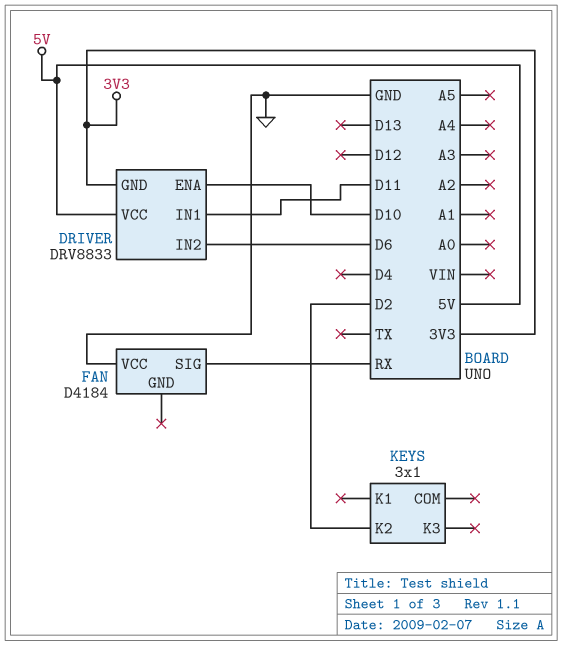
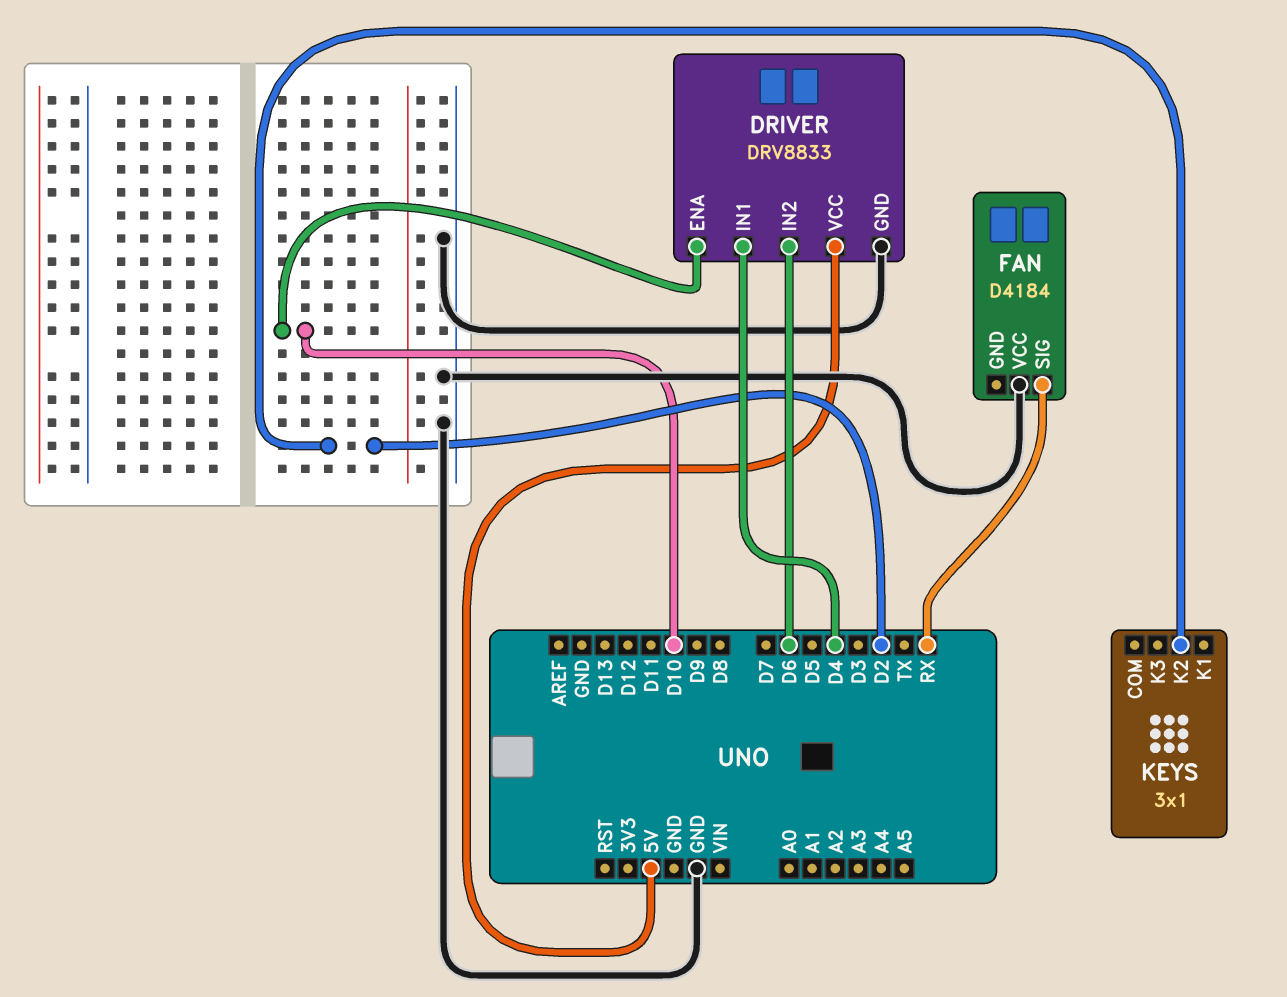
DRIVER pin GND: 3V3 -> GND
DRIVER pin IN1: D11 -> D4

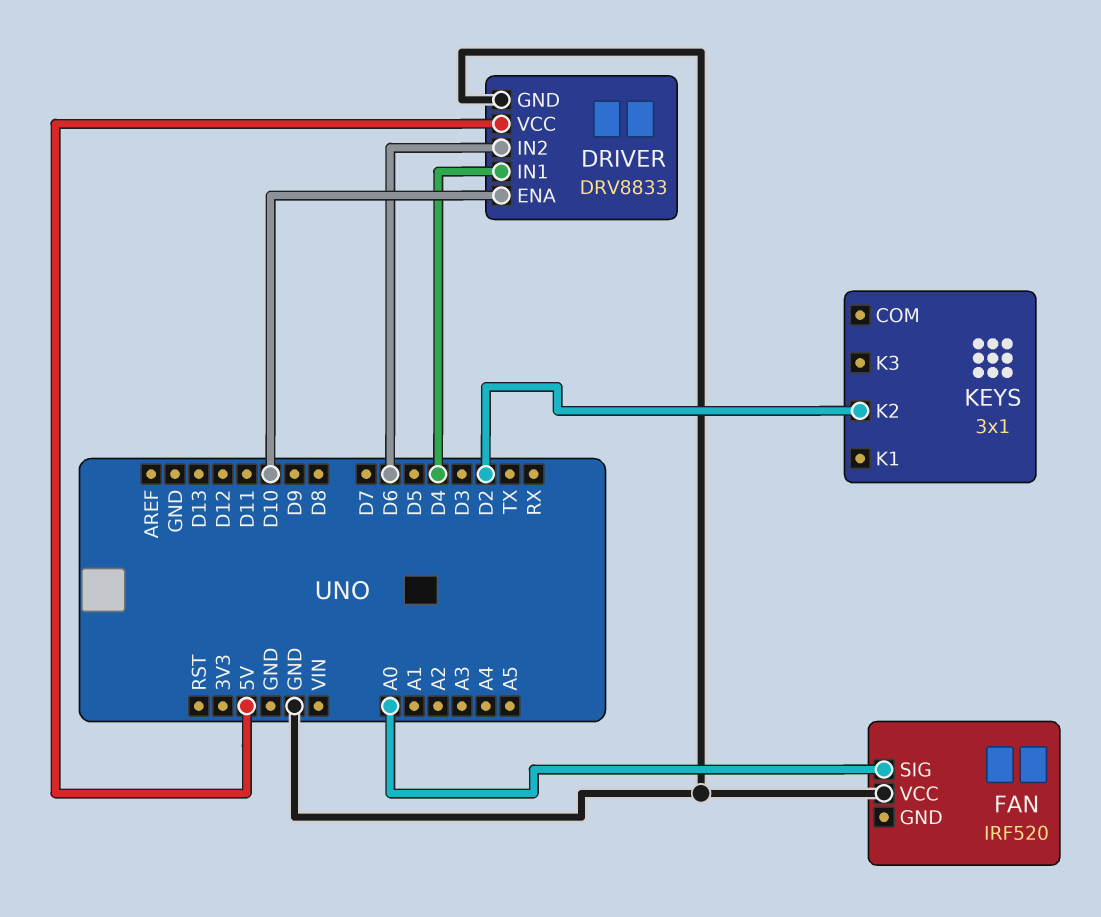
FAN: D4184 -> IRF520
FAN pin SIG: RX -> A0

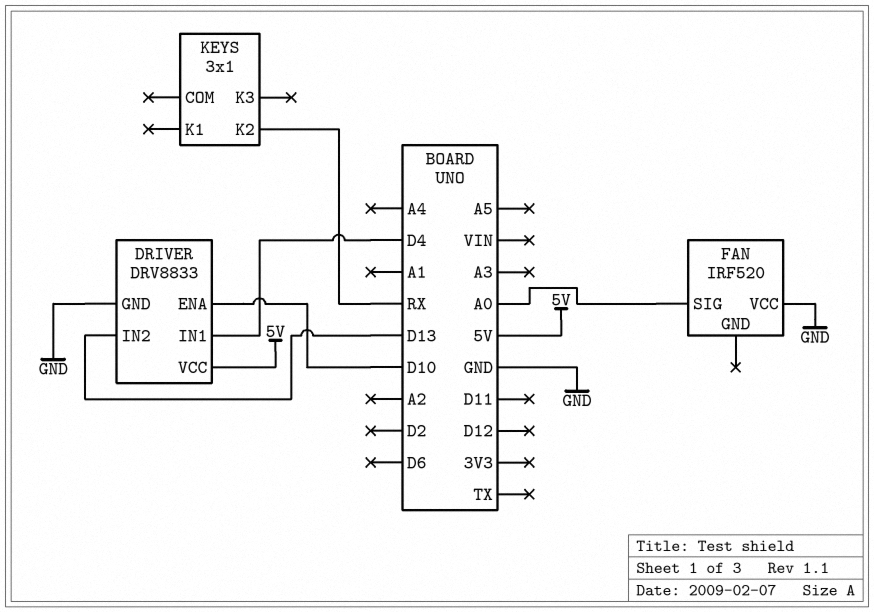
DRIVER pin IN2: D6 -> D13
KEYS pin K2: D2 -> RX

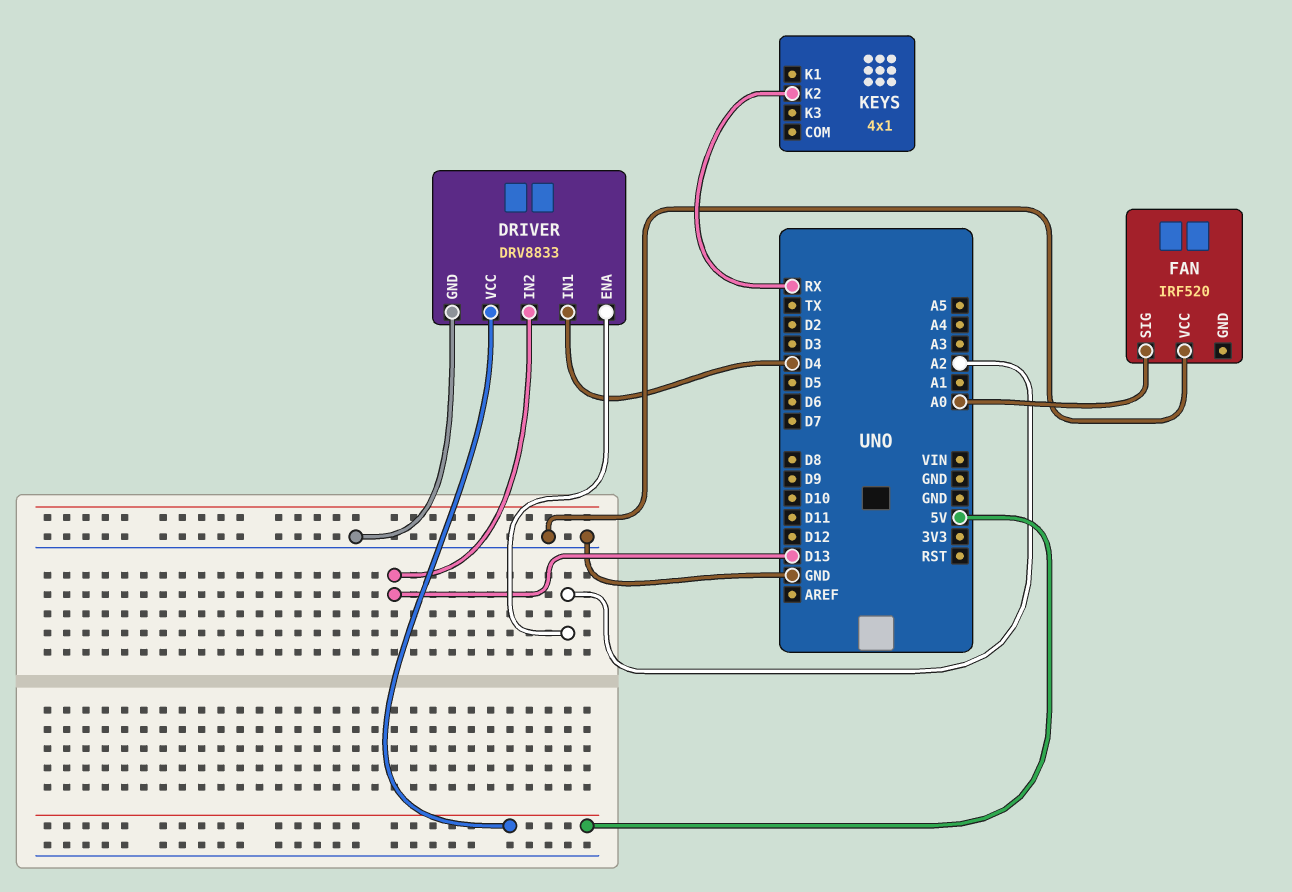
DRIVER pin ENA: D10 -> A2
KEYS: 3x1 -> 4x1

